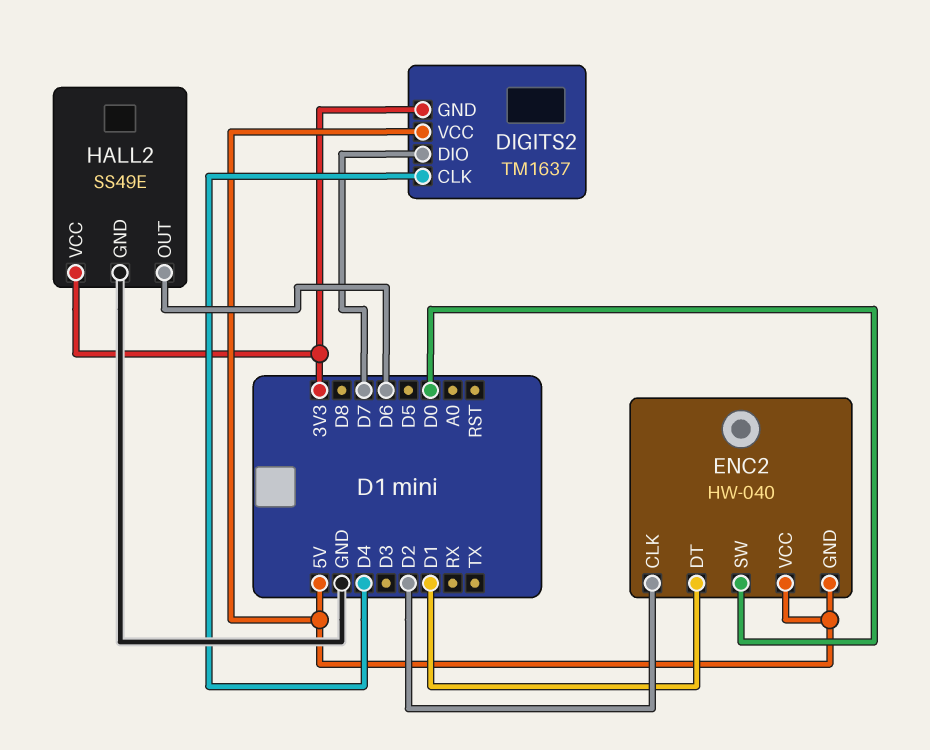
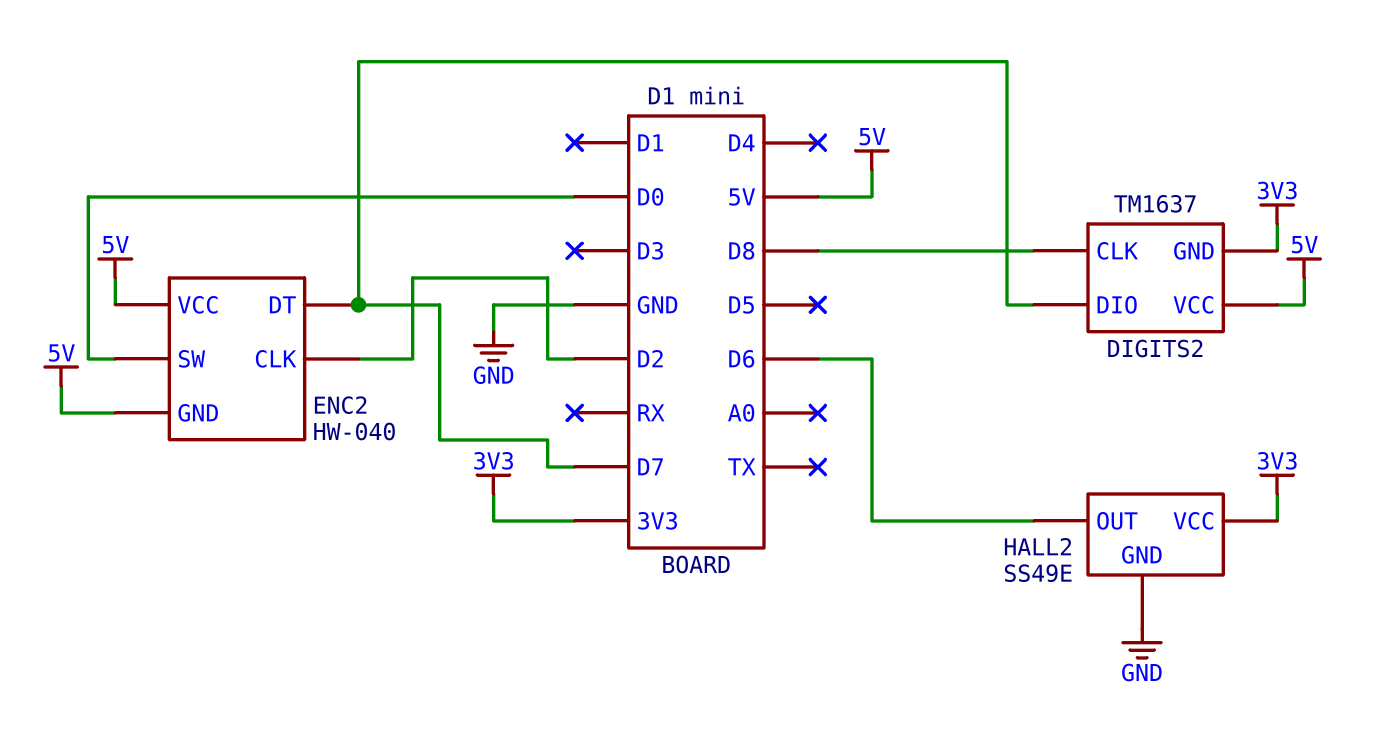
DIGITS2 pin CLK: D4 -> D8
ENC2 pin DT: D1 -> D7

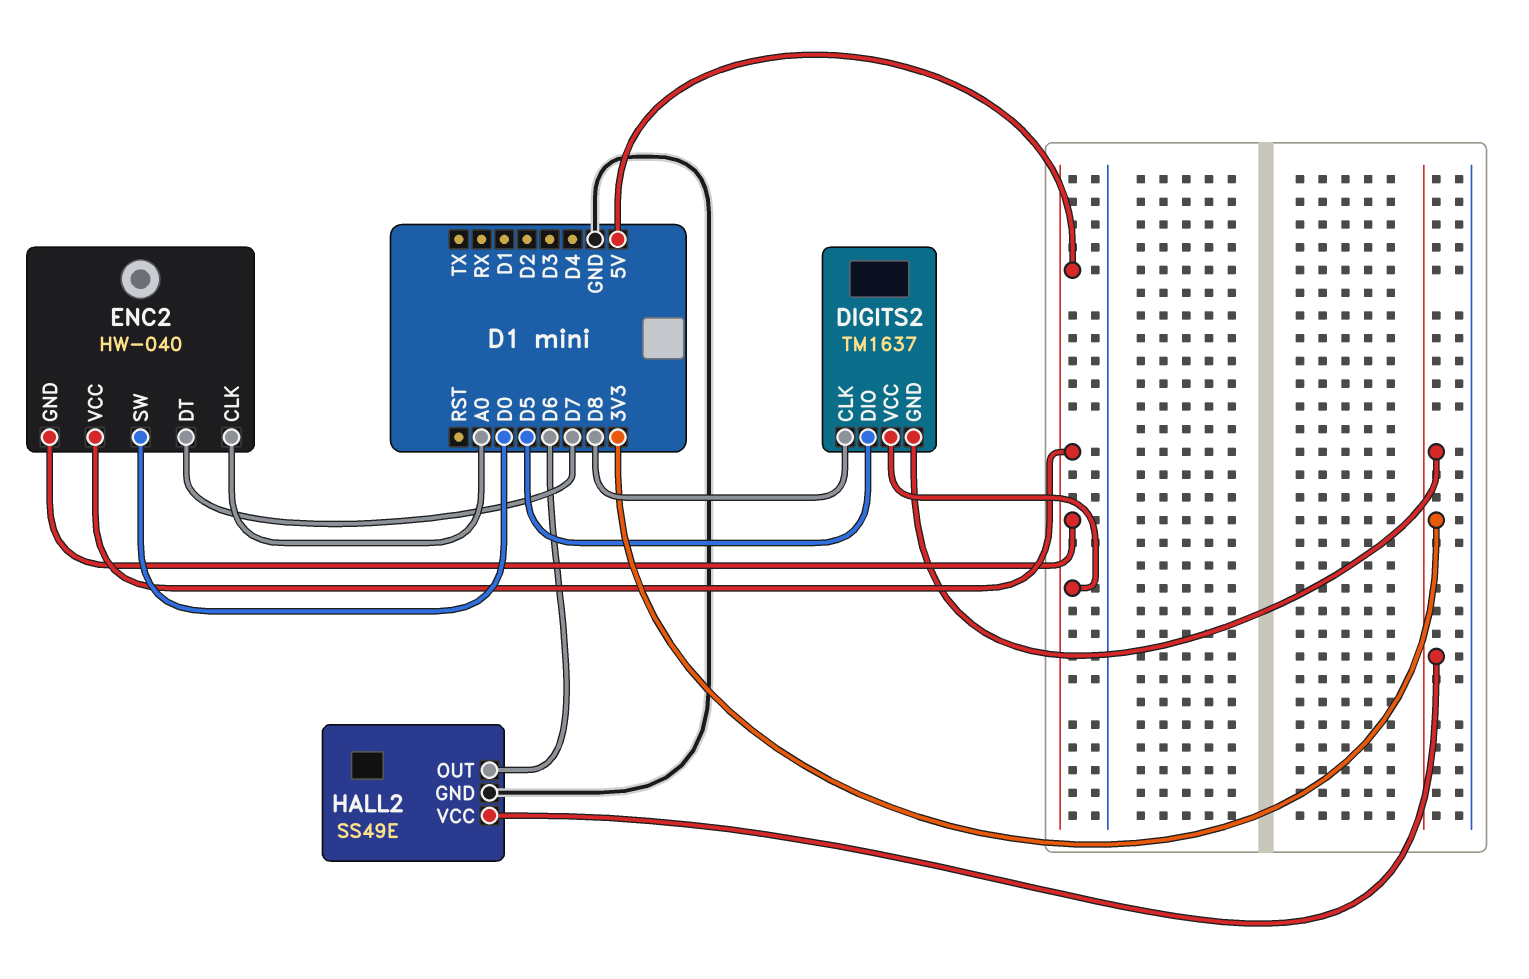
DIGITS2 pin DIO: D7 -> D5
ENC2 pin CLK: D2 -> A0

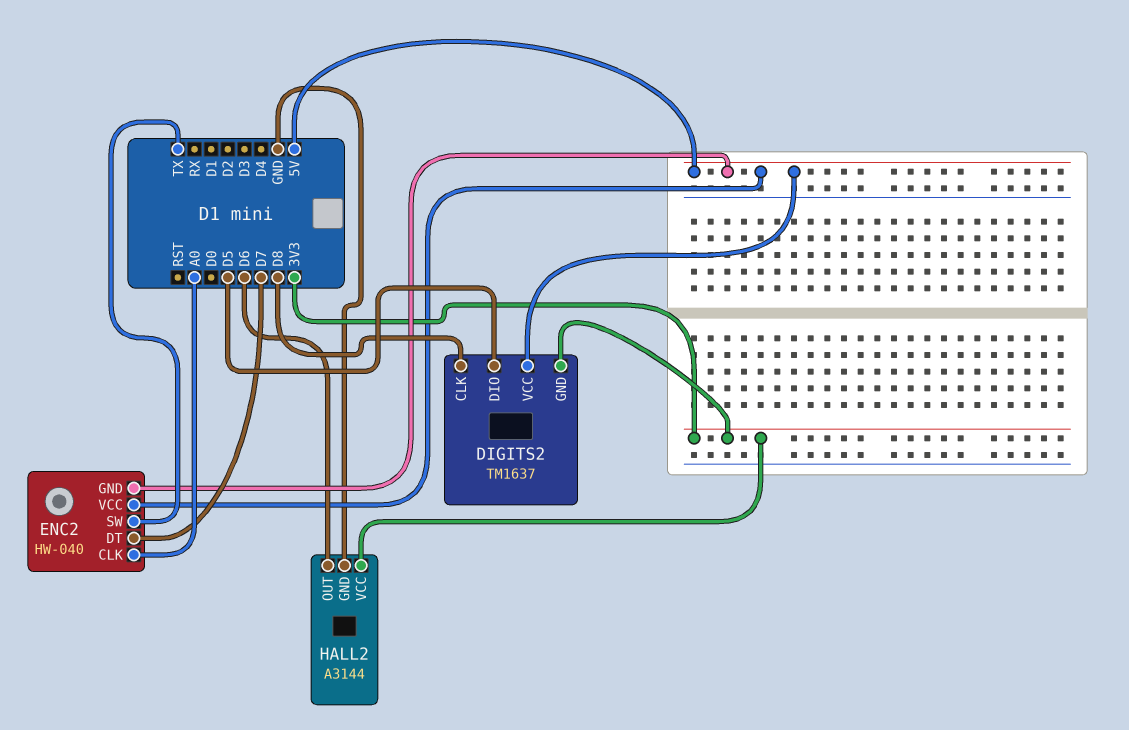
ENC2 pin SW: D0 -> TX
HALL2: SS49E -> A3144

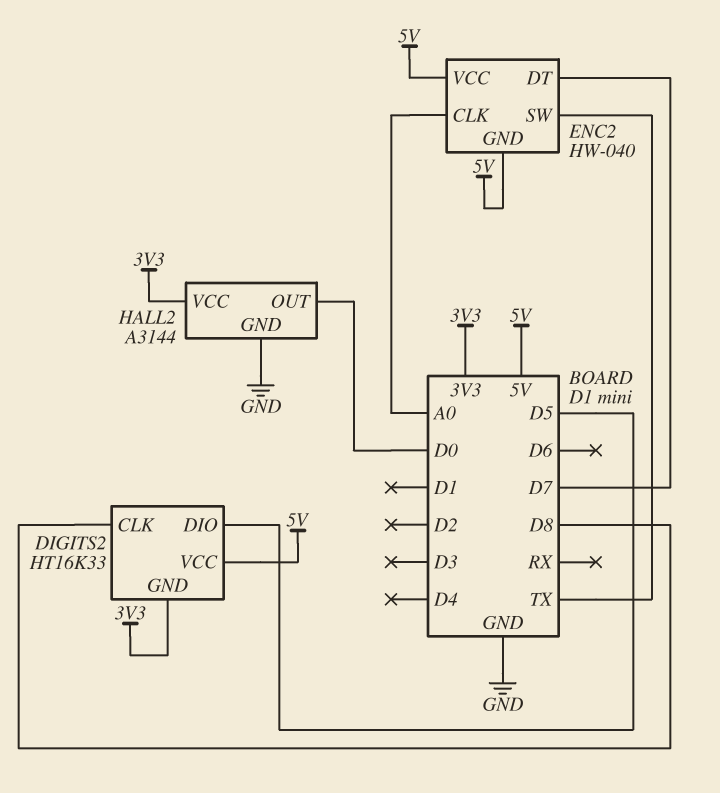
DIGITS2: TM1637 -> HT16K33
HALL2 pin OUT: D6 -> D0

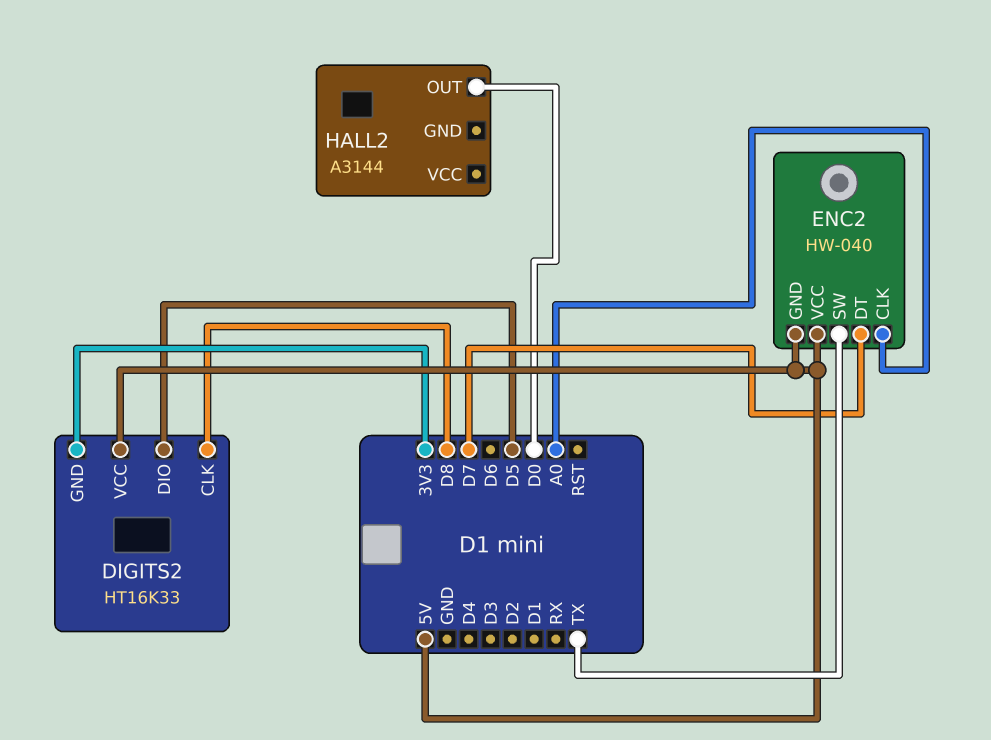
HALL2 pin GND: GND -> none
HALL2 pin VCC: 3V3 -> none

